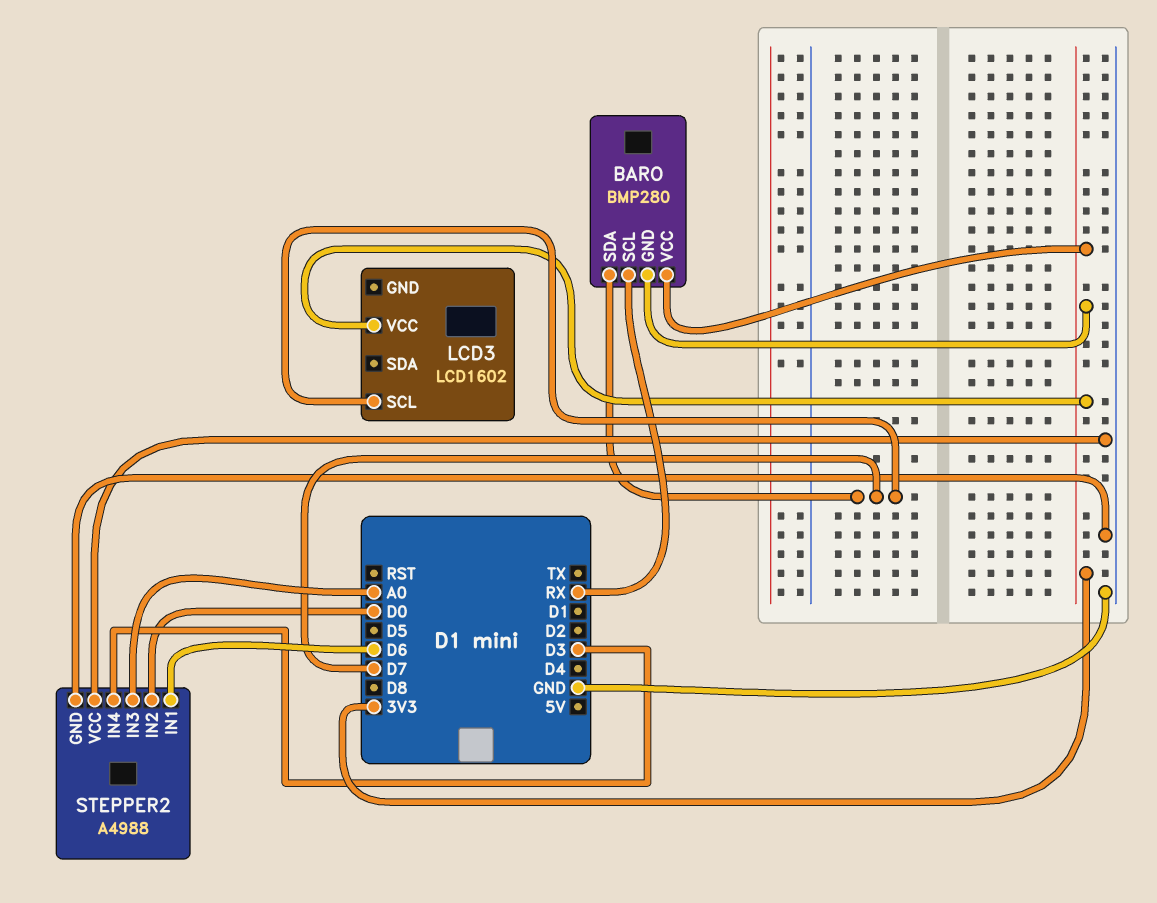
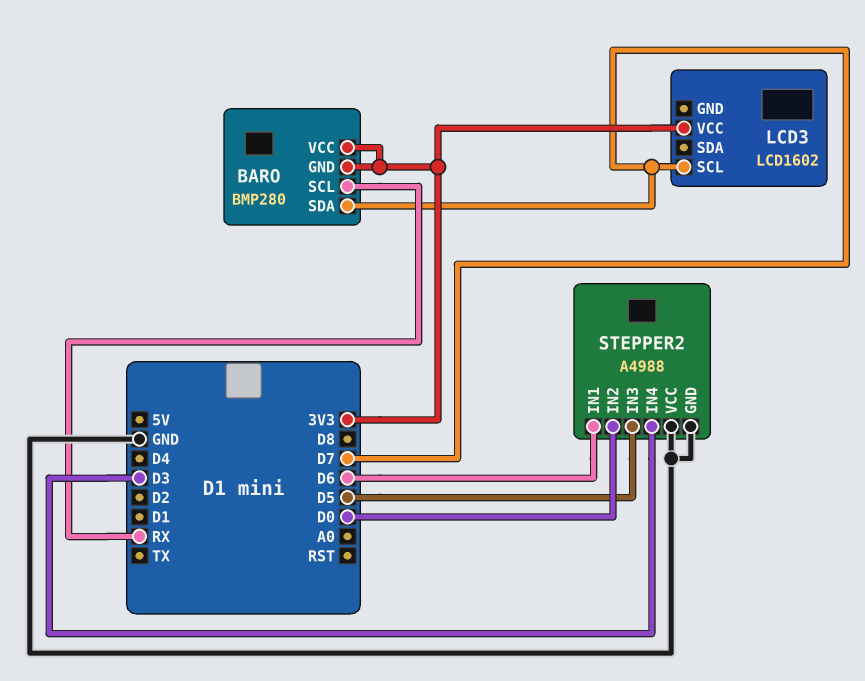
STEPPER2 pin IN3: A0 -> D5

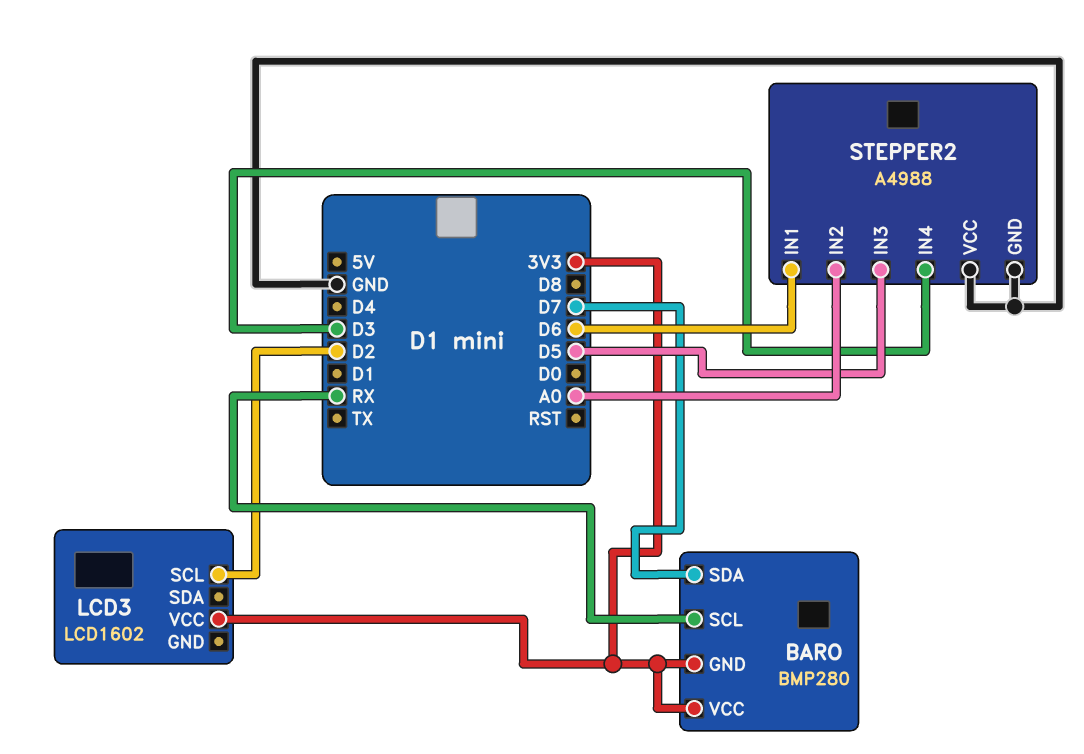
LCD3 pin SCL: D7 -> D2
STEPPER2 pin IN2: D0 -> A0

